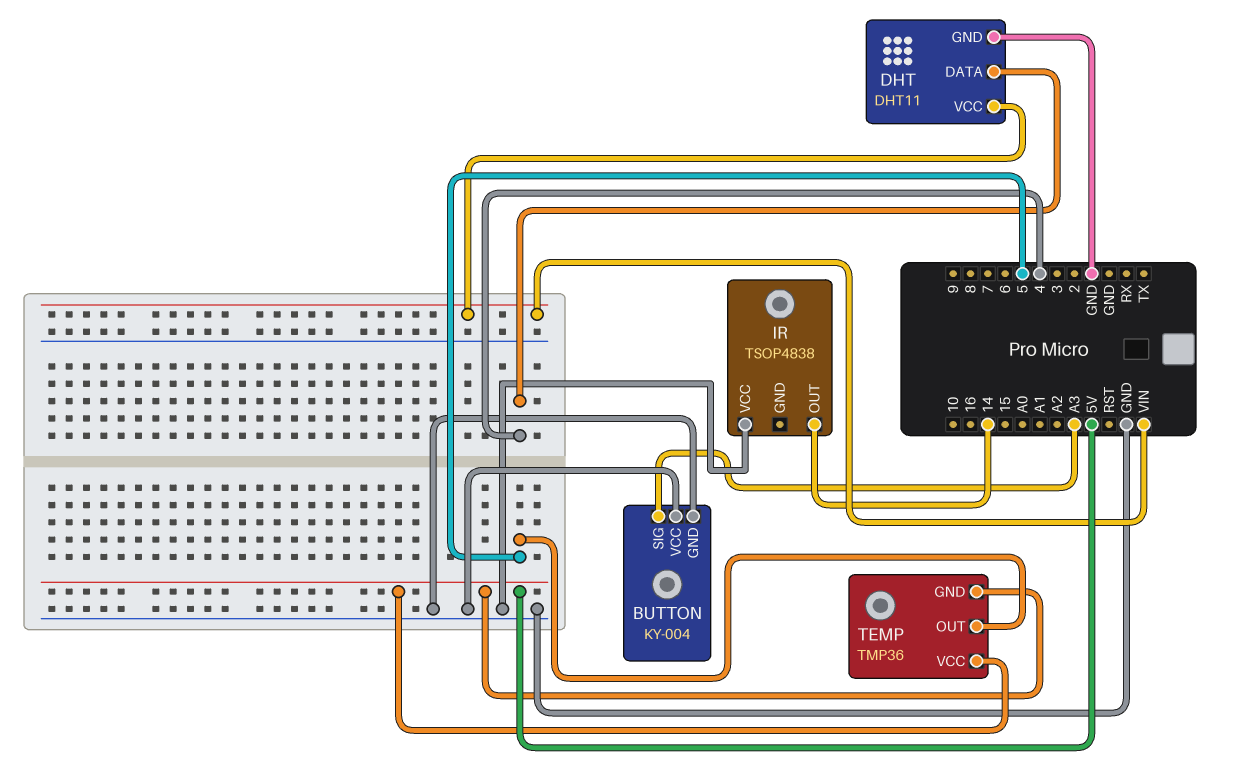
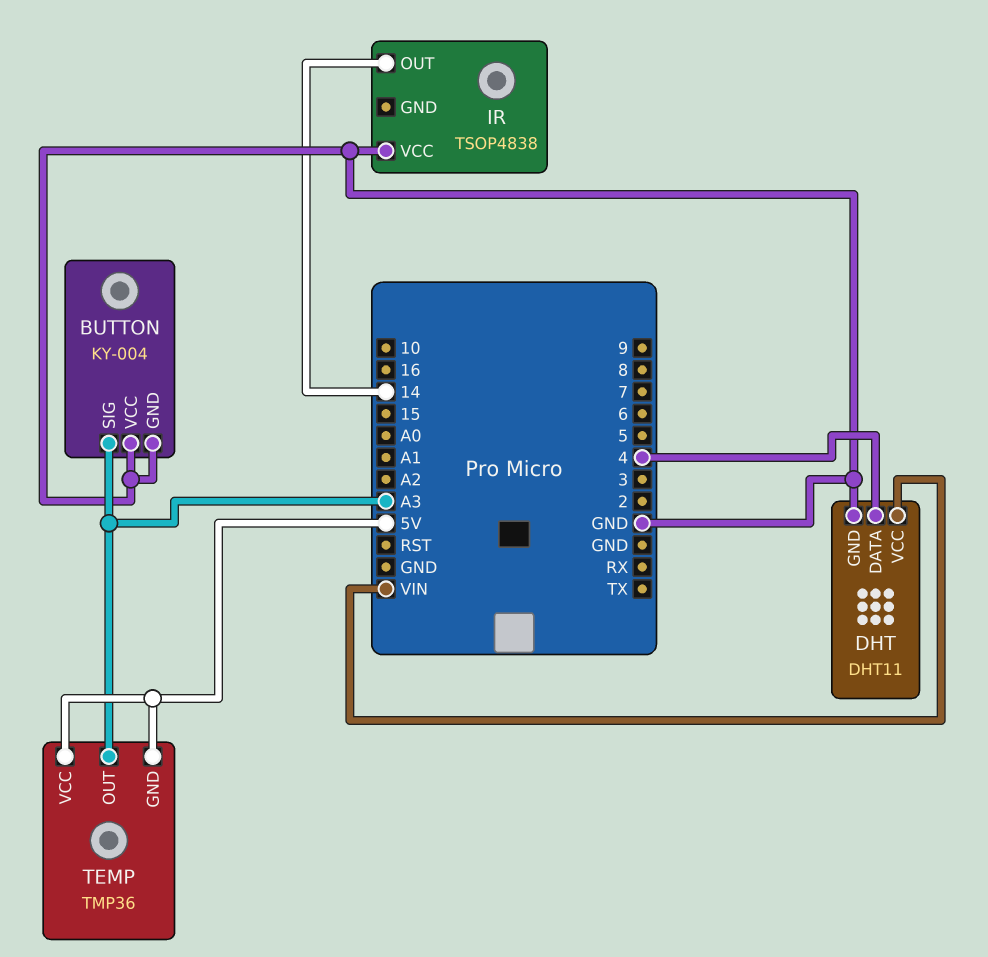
TEMP pin OUT: 5 -> A3

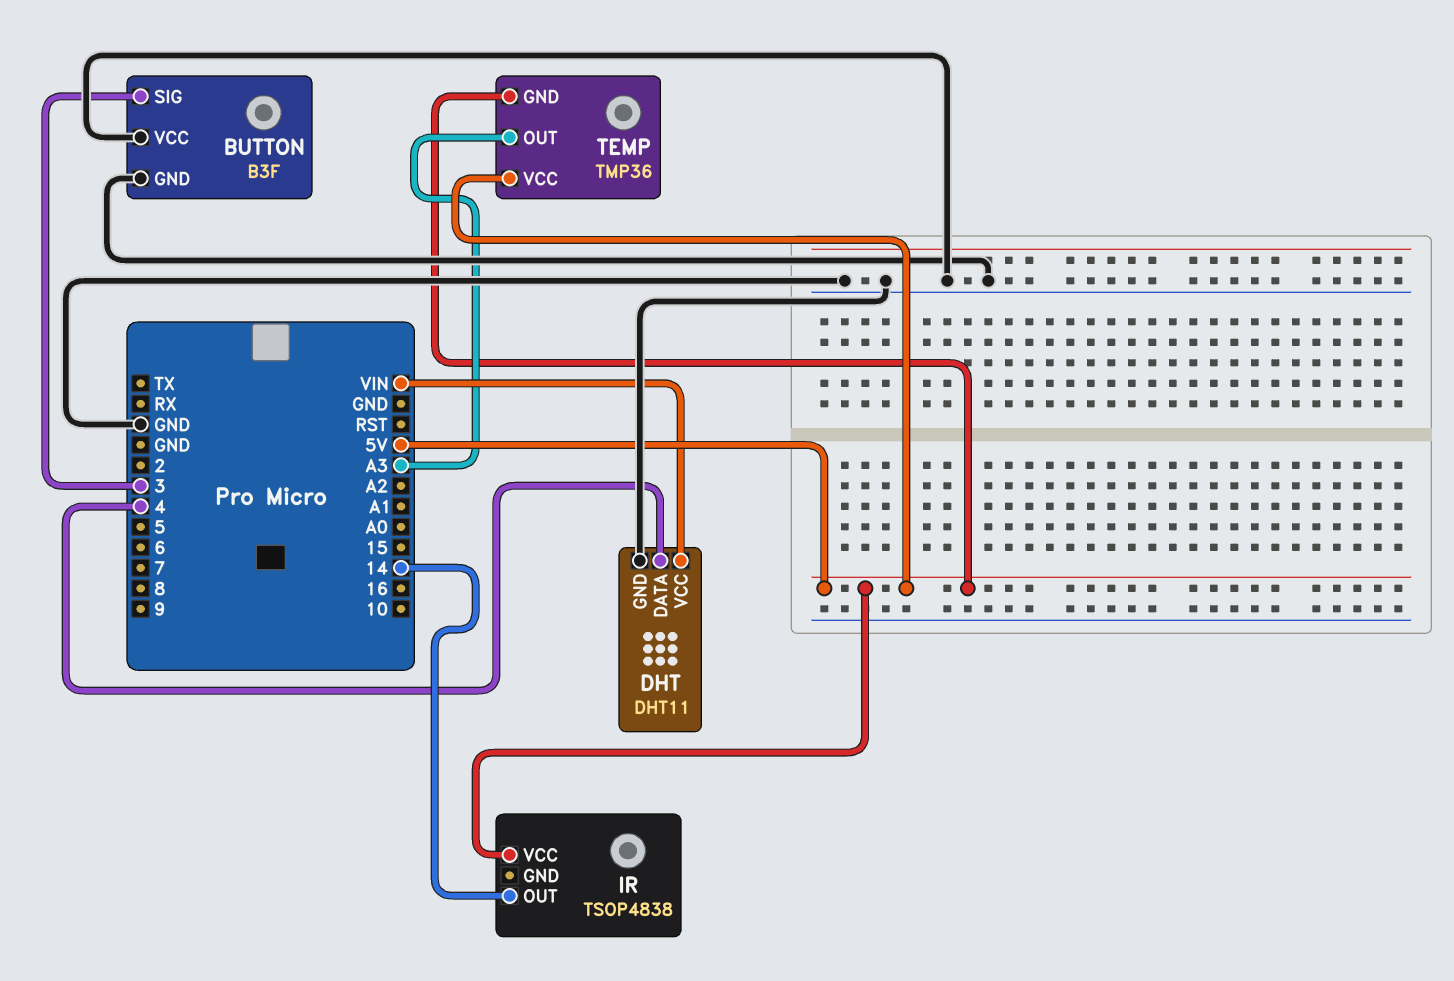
BUTTON: KY-004 -> B3F
BUTTON pin SIG: A3 -> 3
IR pin VCC: GND -> 5V

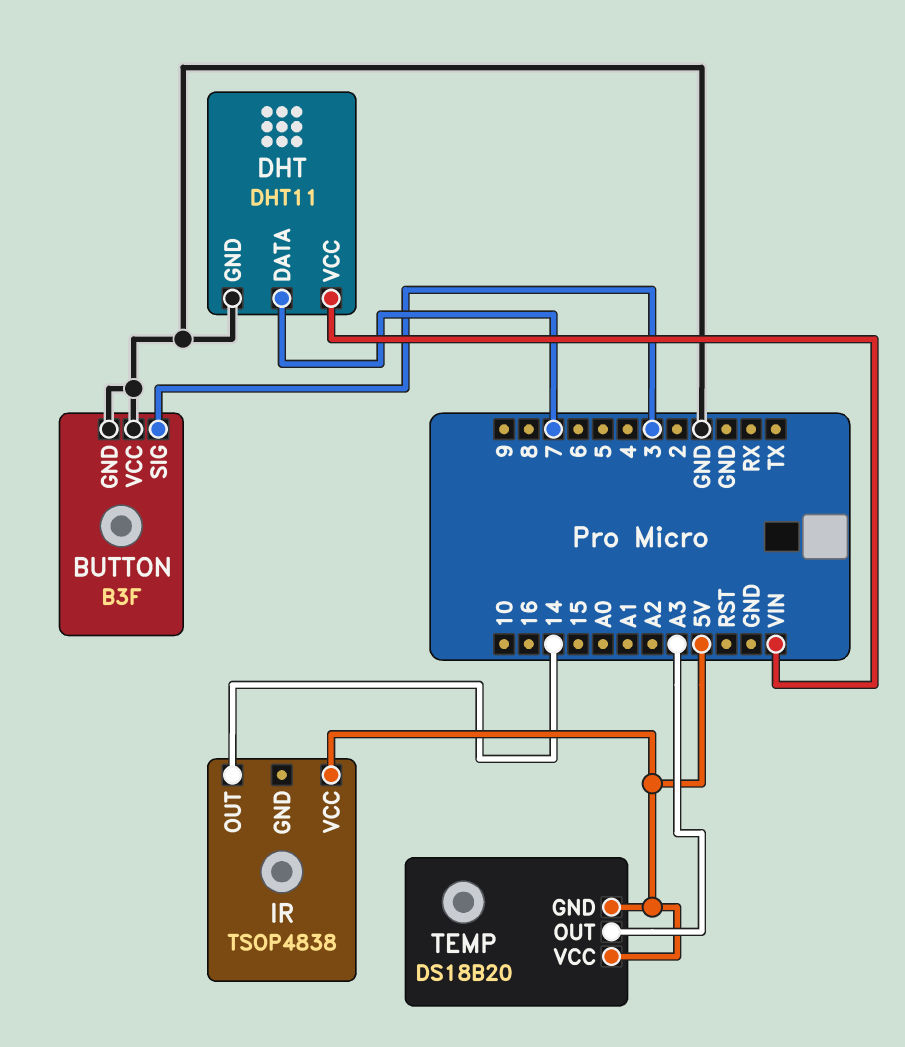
DHT pin DATA: 4 -> 7
TEMP: TMP36 -> DS18B20

